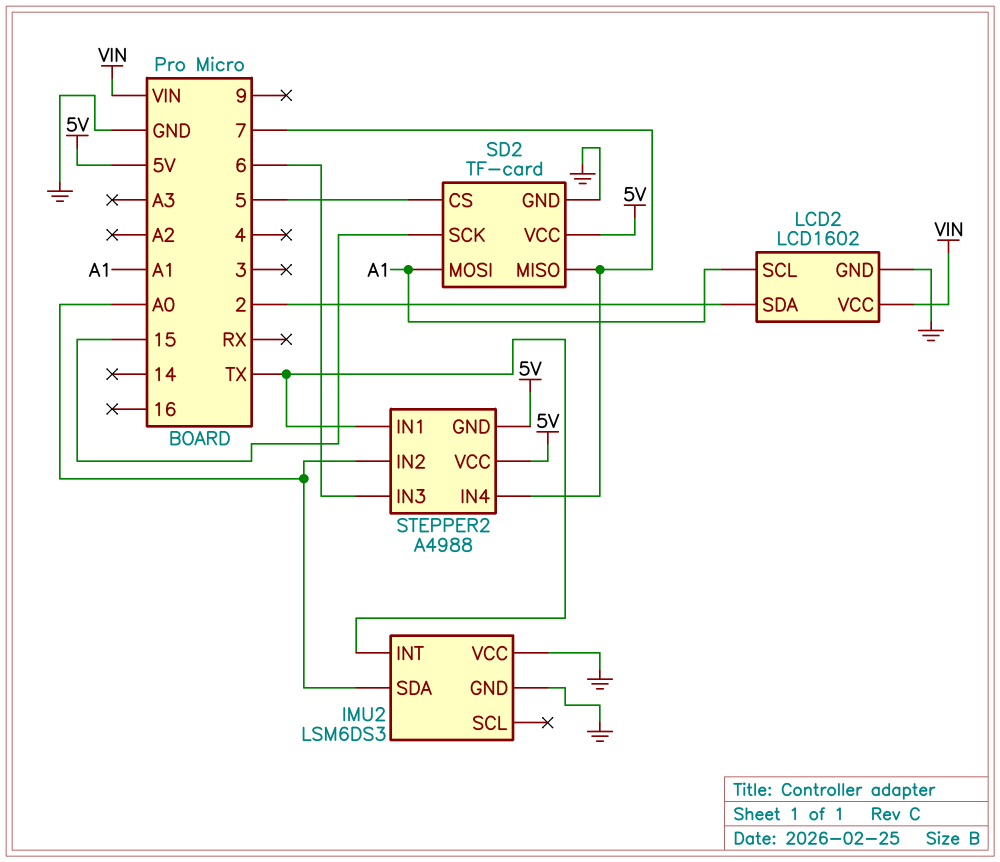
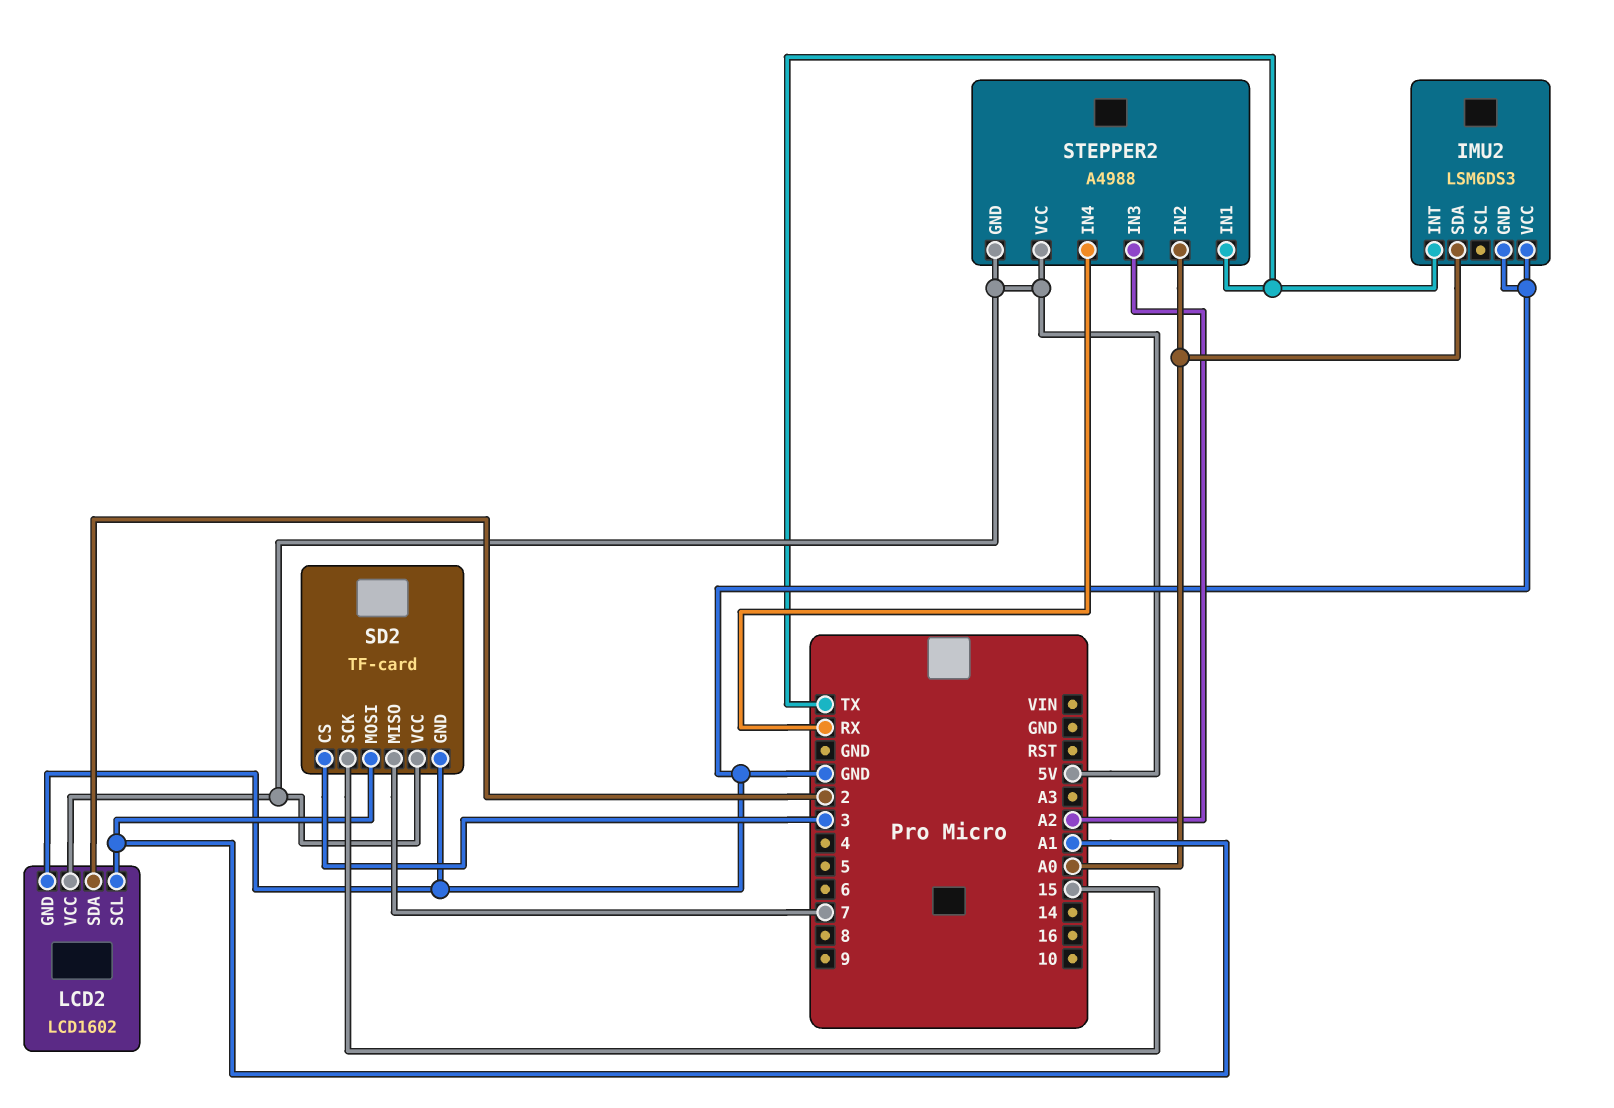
LCD2 pin VCC: VIN -> 5V
SD2 pin CS: 5 -> 3
STEPPER2 pin IN3: 6 -> A2
STEPPER2 pin IN4: 7 -> RX

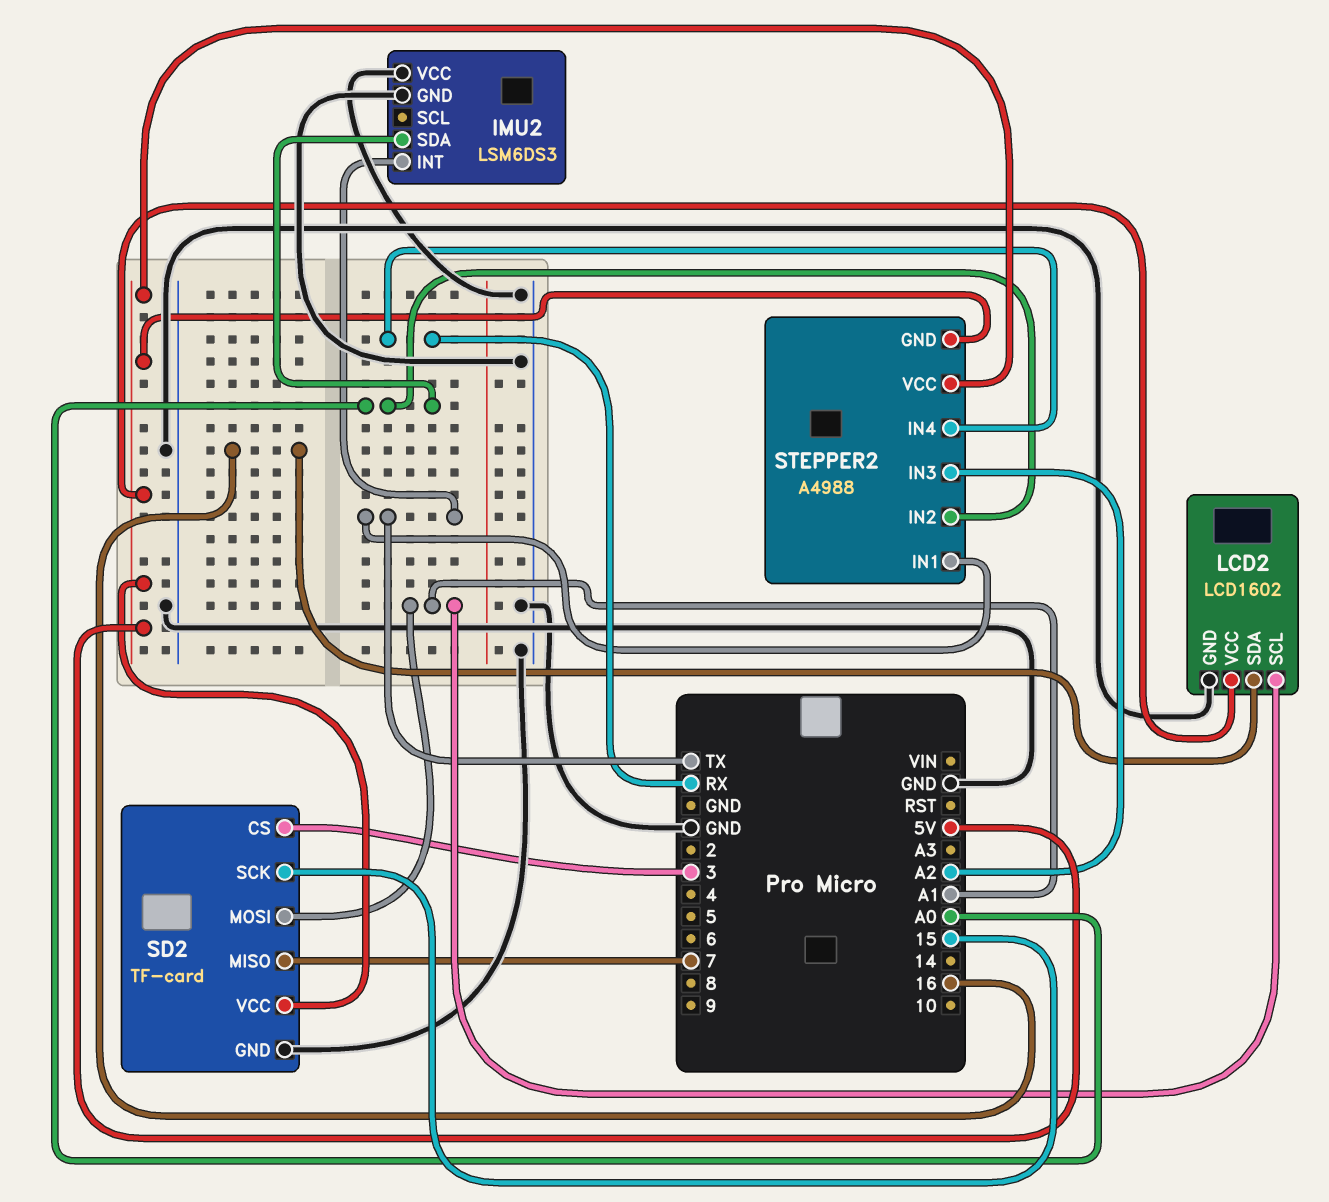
LCD2 pin SDA: 2 -> 16

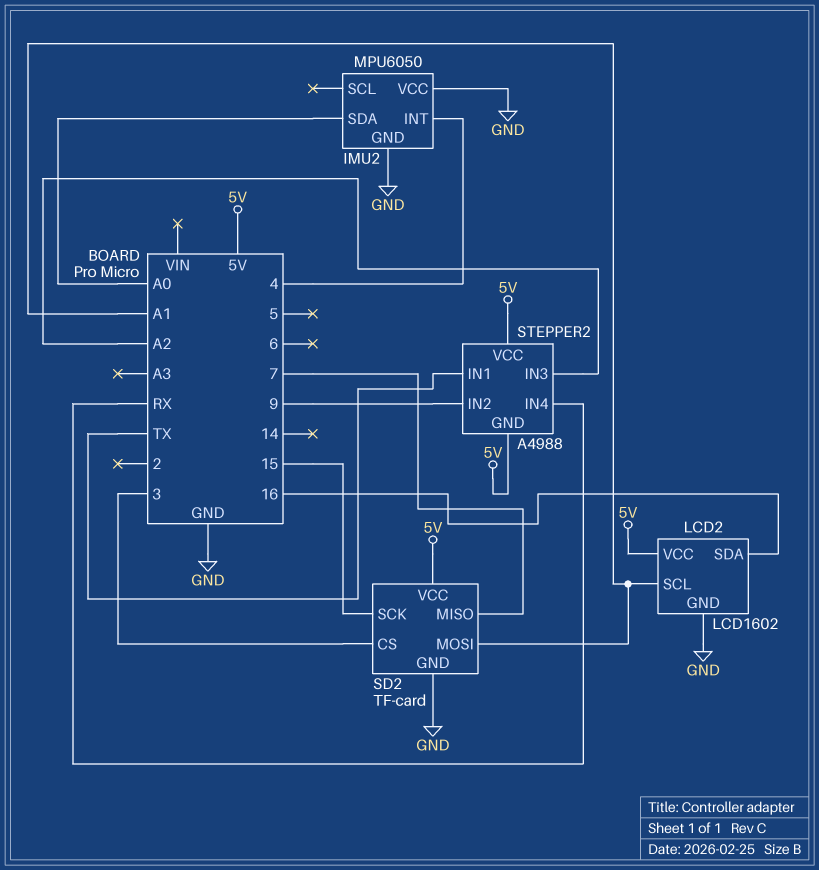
IMU2: LSM6DS3 -> MPU6050
IMU2 pin INT: TX -> 4
STEPPER2 pin IN2: A0 -> 9

